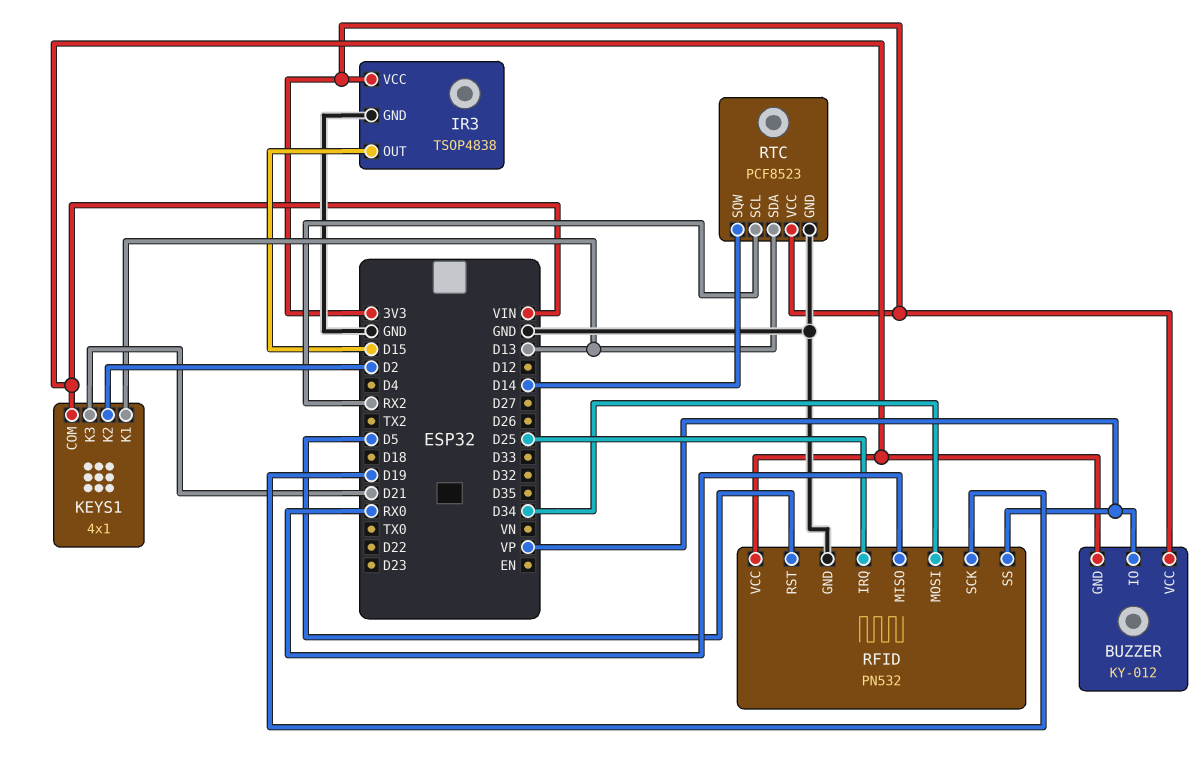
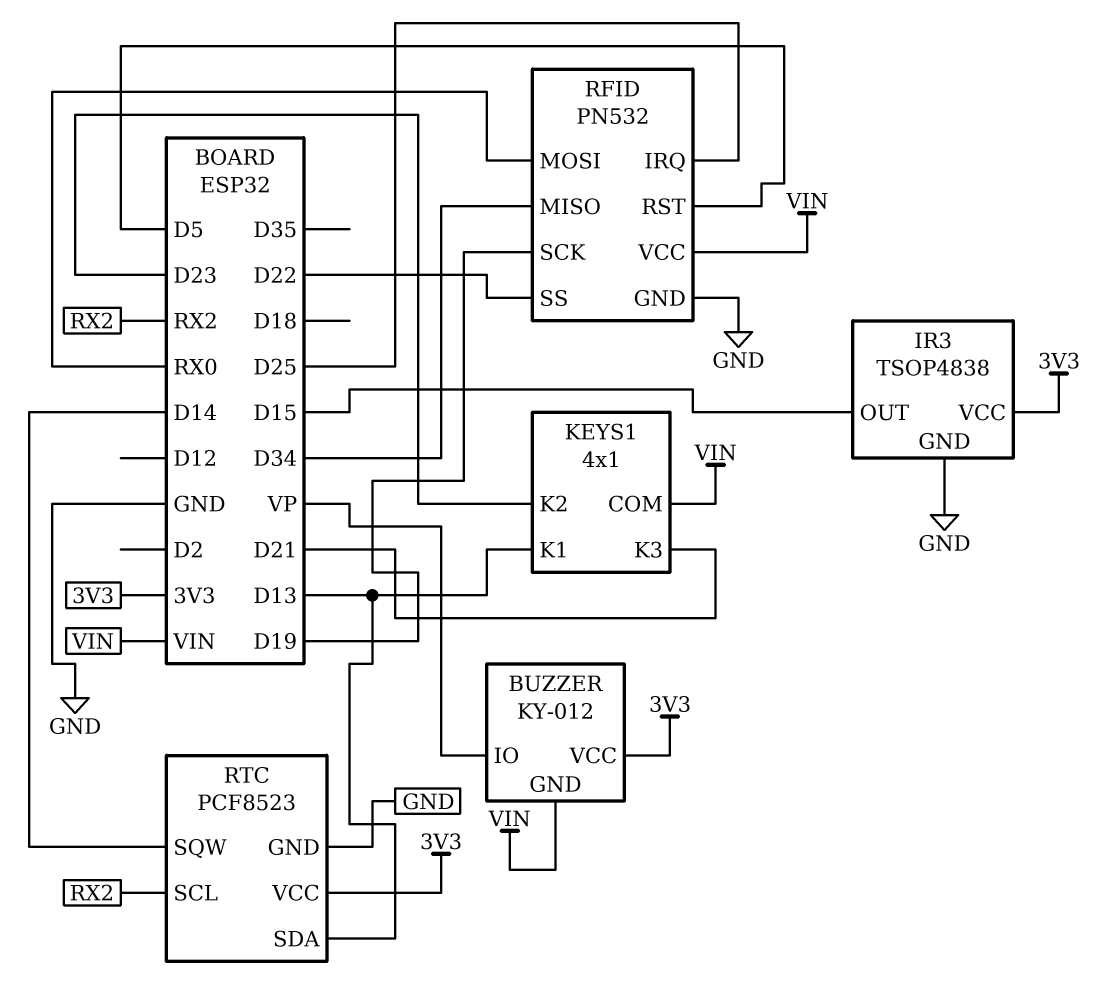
KEYS1 pin K2: D2 -> D23
RFID pin MISO: RX0 -> D34
RFID pin MOSI: D34 -> RX0
RFID pin SS: VP -> D22

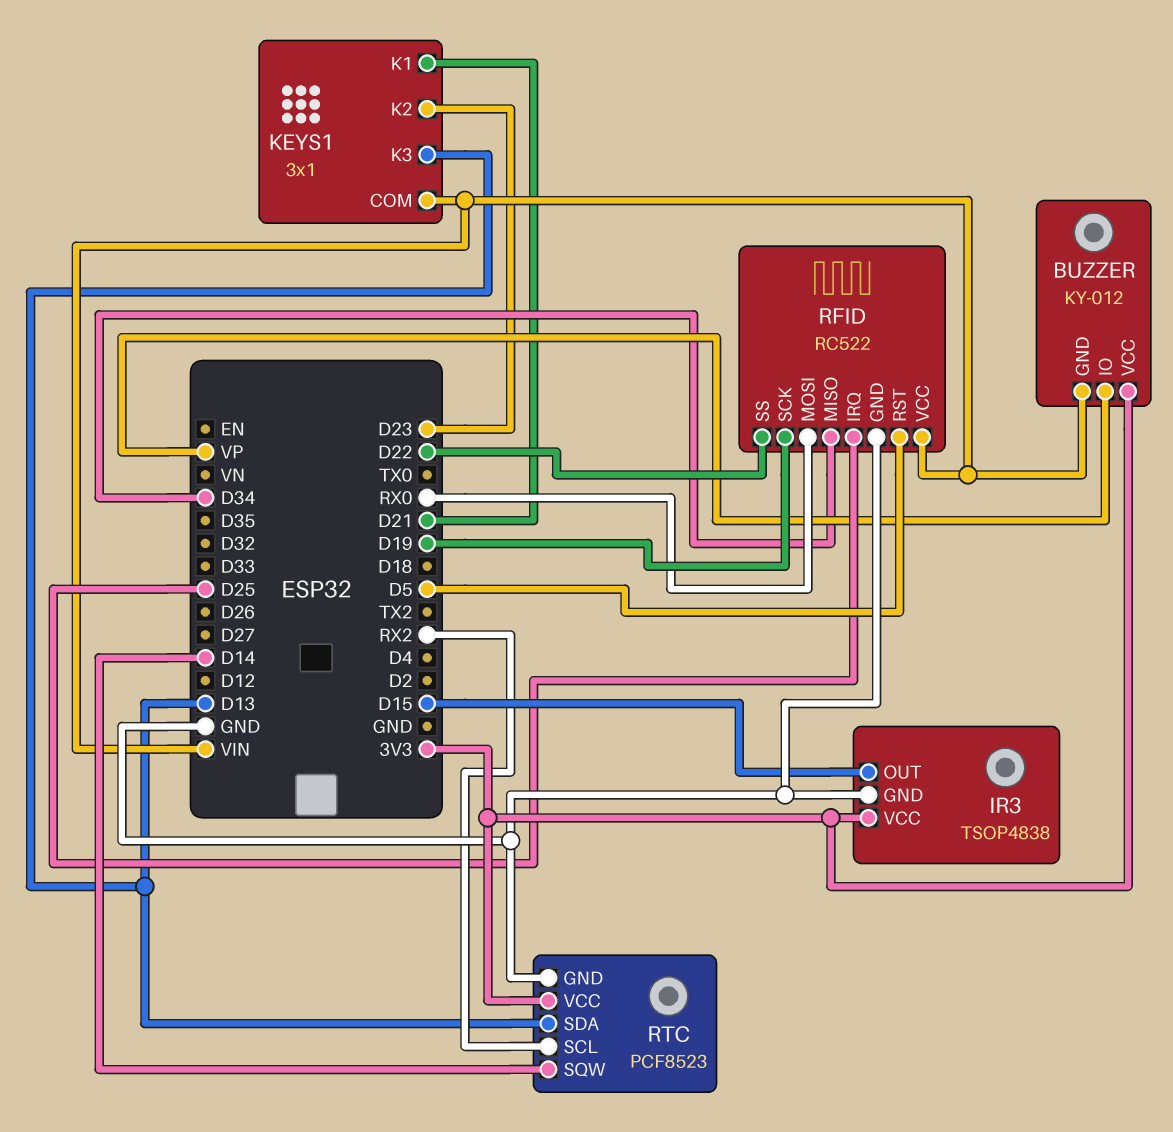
KEYS1: 4x1 -> 3x1
KEYS1 pin K1: D13 -> D21
KEYS1 pin K3: D21 -> D13
RFID: PN532 -> RC522

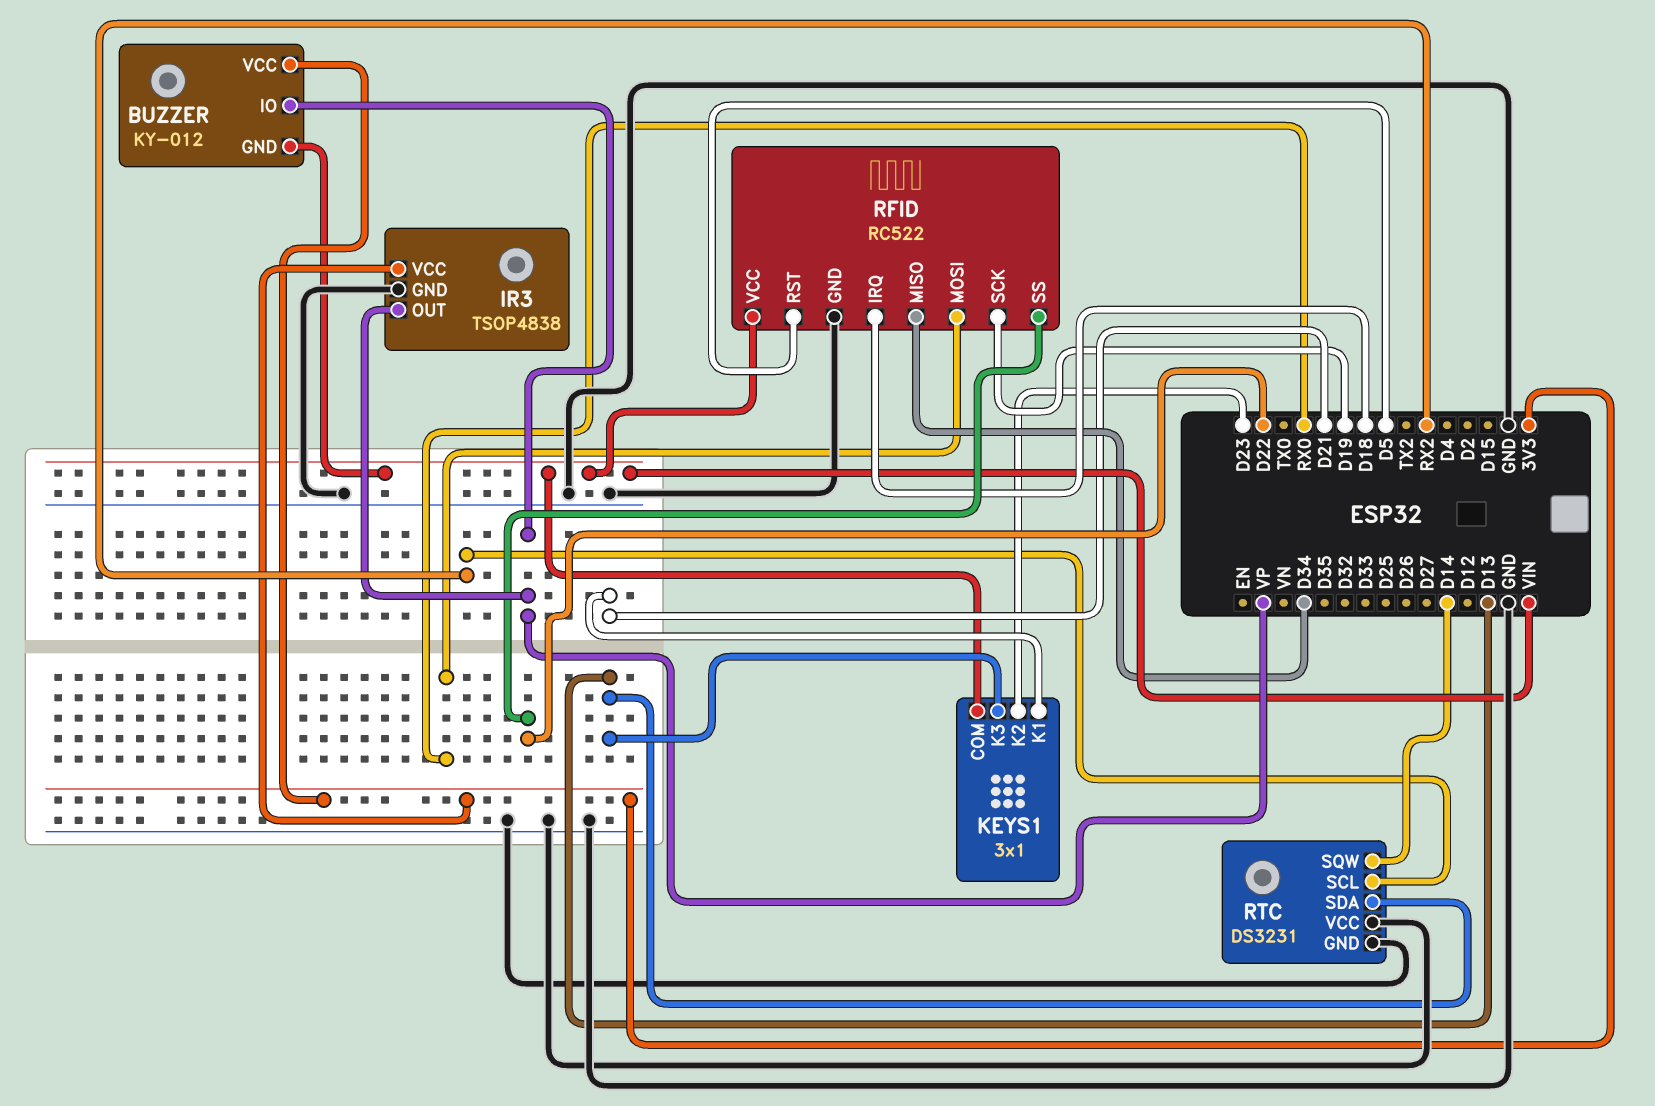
IR3 pin OUT: D15 -> VP
RFID pin IRQ: D25 -> D18
RTC: PCF8523 -> DS3231
RTC pin VCC: 3V3 -> GND

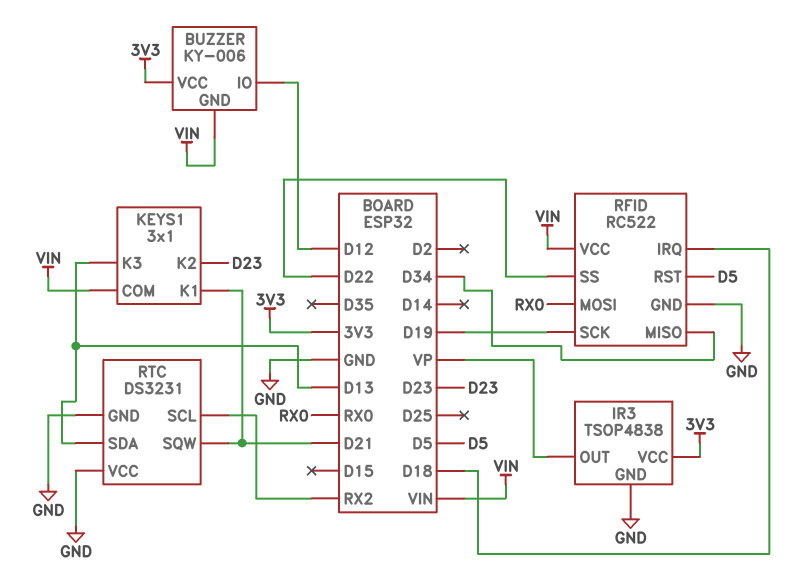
BUZZER: KY-012 -> KY-006
BUZZER pin IO: VP -> D12
RTC pin SQW: D14 -> D21

